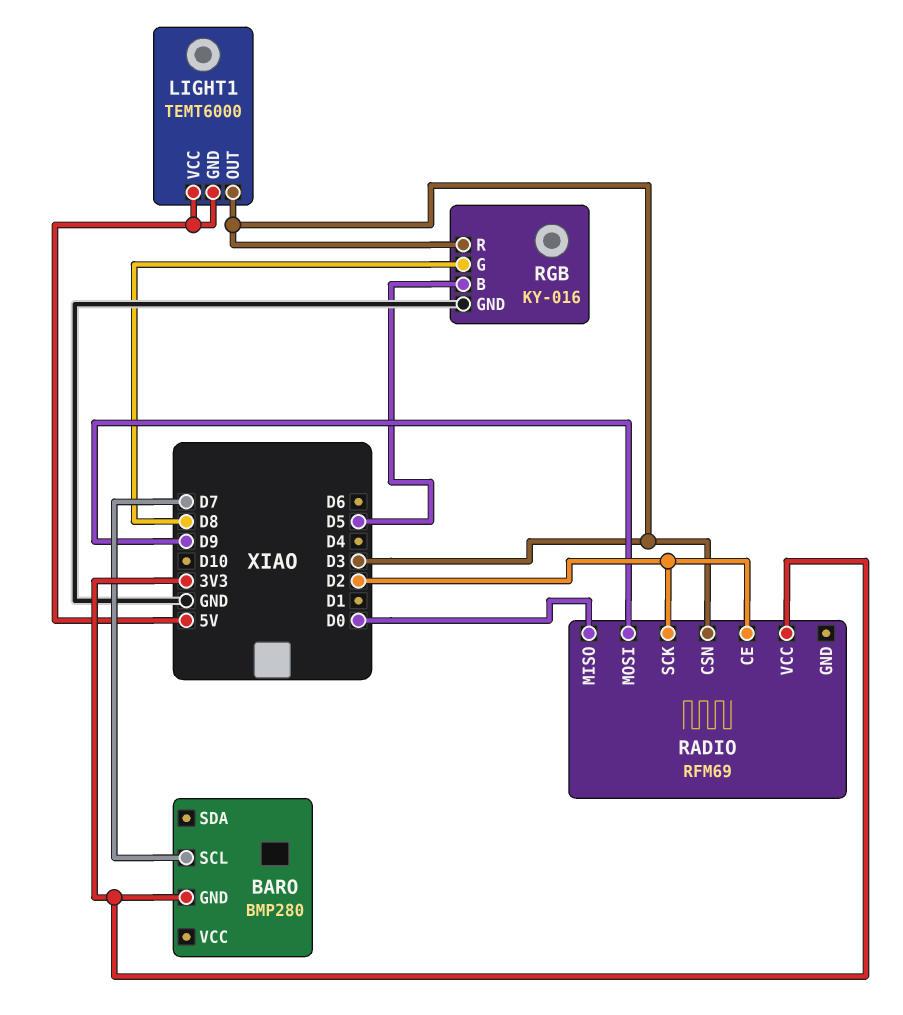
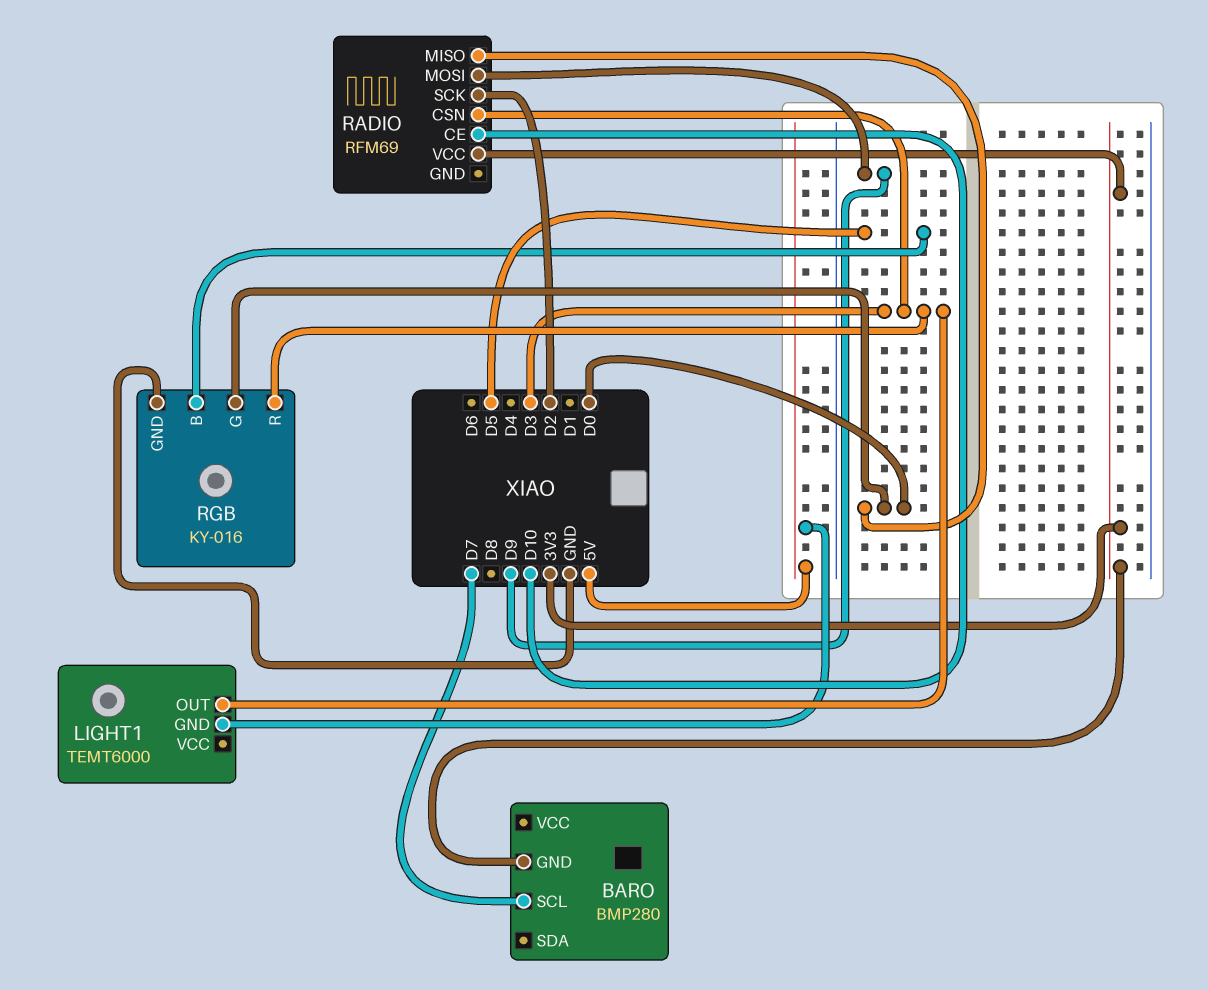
LIGHT1 pin VCC: 5V -> none
RADIO pin CE: D2 -> D10
RGB pin G: D8 -> D0

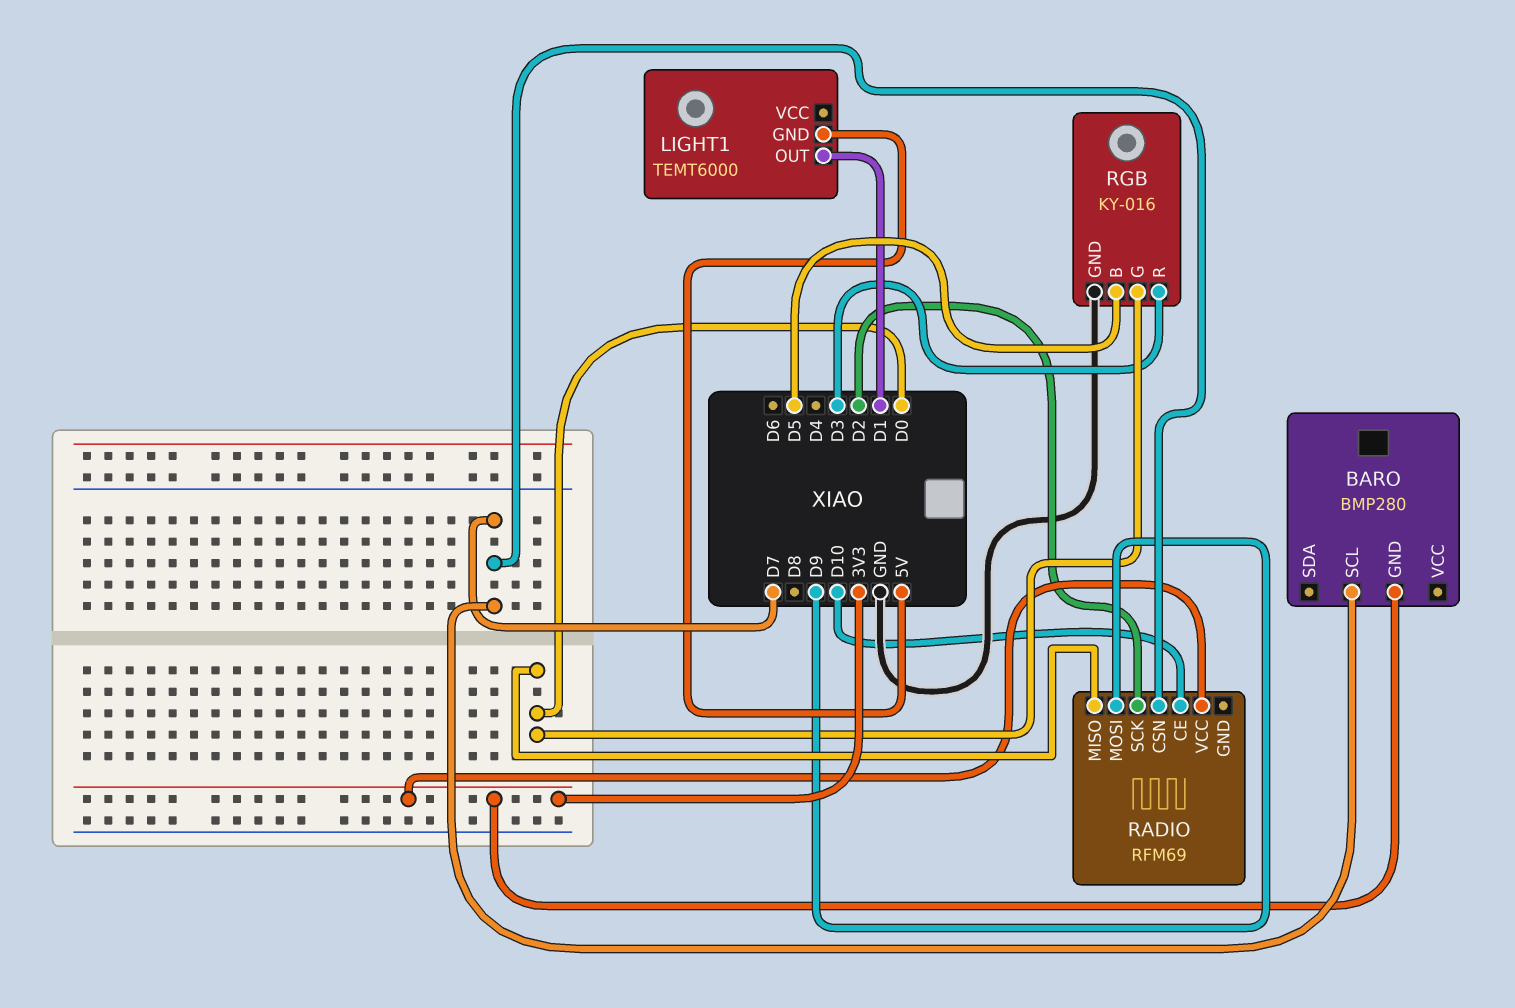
LIGHT1 pin OUT: D3 -> D1
RADIO pin CSN: D3 -> D7

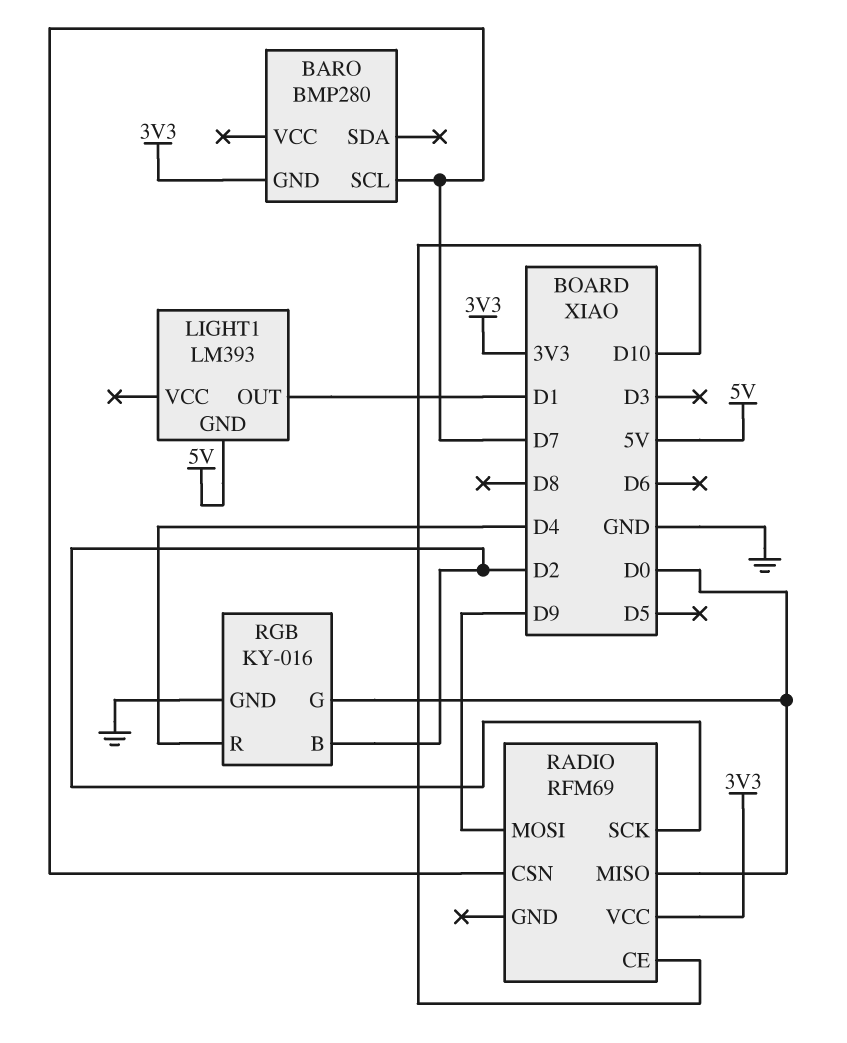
LIGHT1: TEMT6000 -> LM393
RGB pin B: D5 -> D2
RGB pin R: D3 -> D4

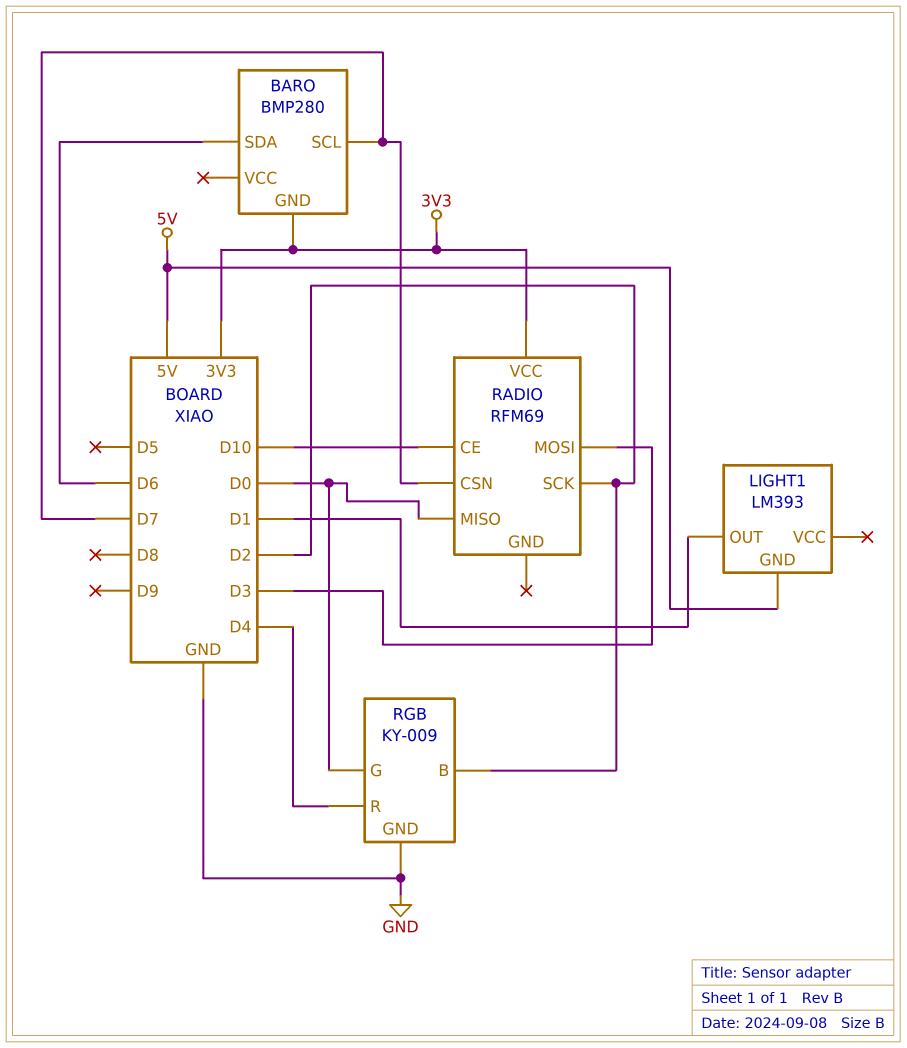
BARO pin SDA: none -> D6
RADIO pin MOSI: D9 -> D3
RGB: KY-016 -> KY-009

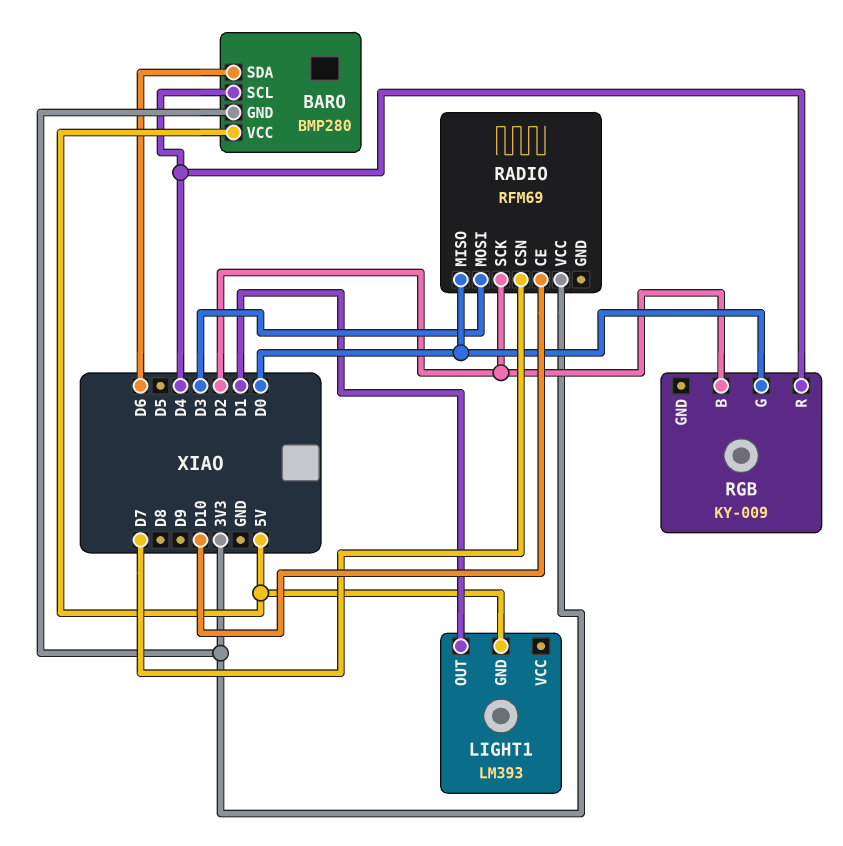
BARO pin SCL: D7 -> D4
BARO pin VCC: none -> 5V
RGB pin GND: GND -> none

